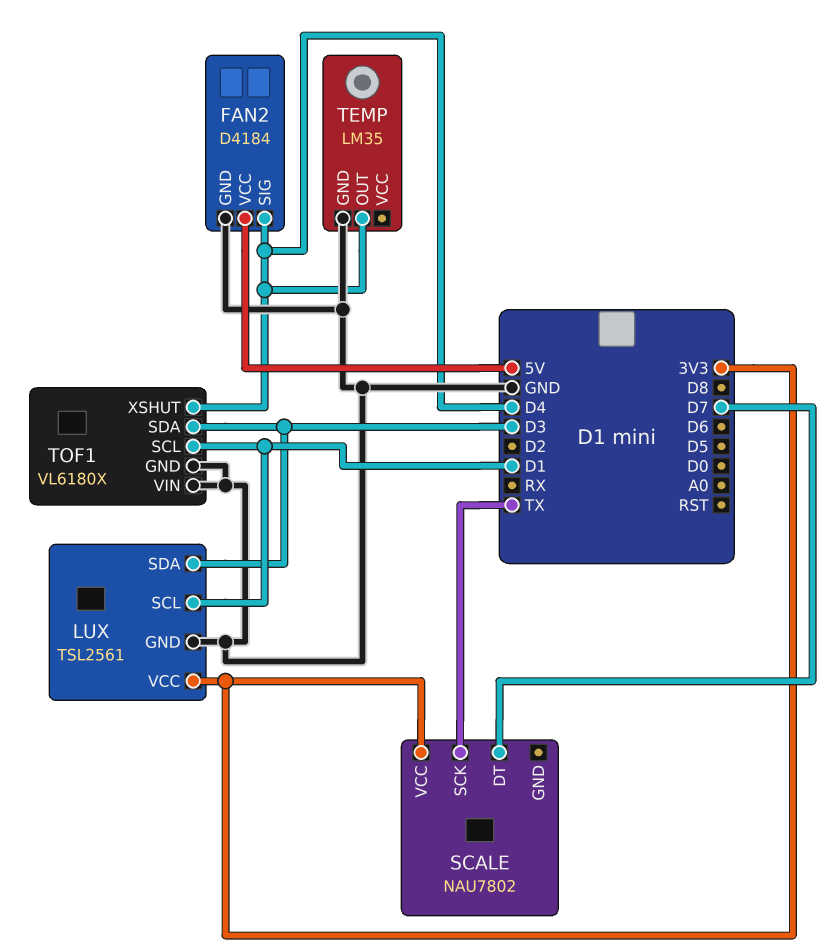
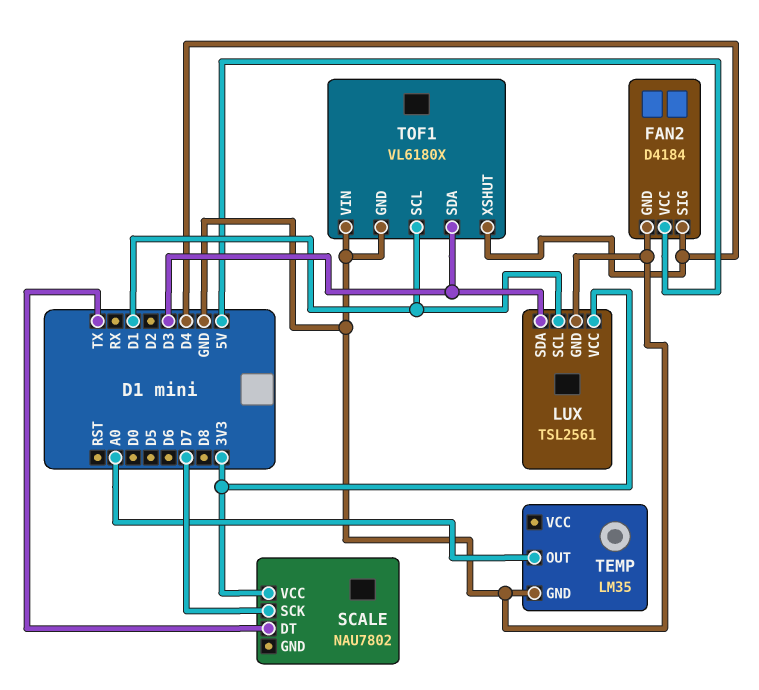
SCALE pin DT: D7 -> TX
SCALE pin SCK: TX -> D7
TEMP pin OUT: D4 -> A0

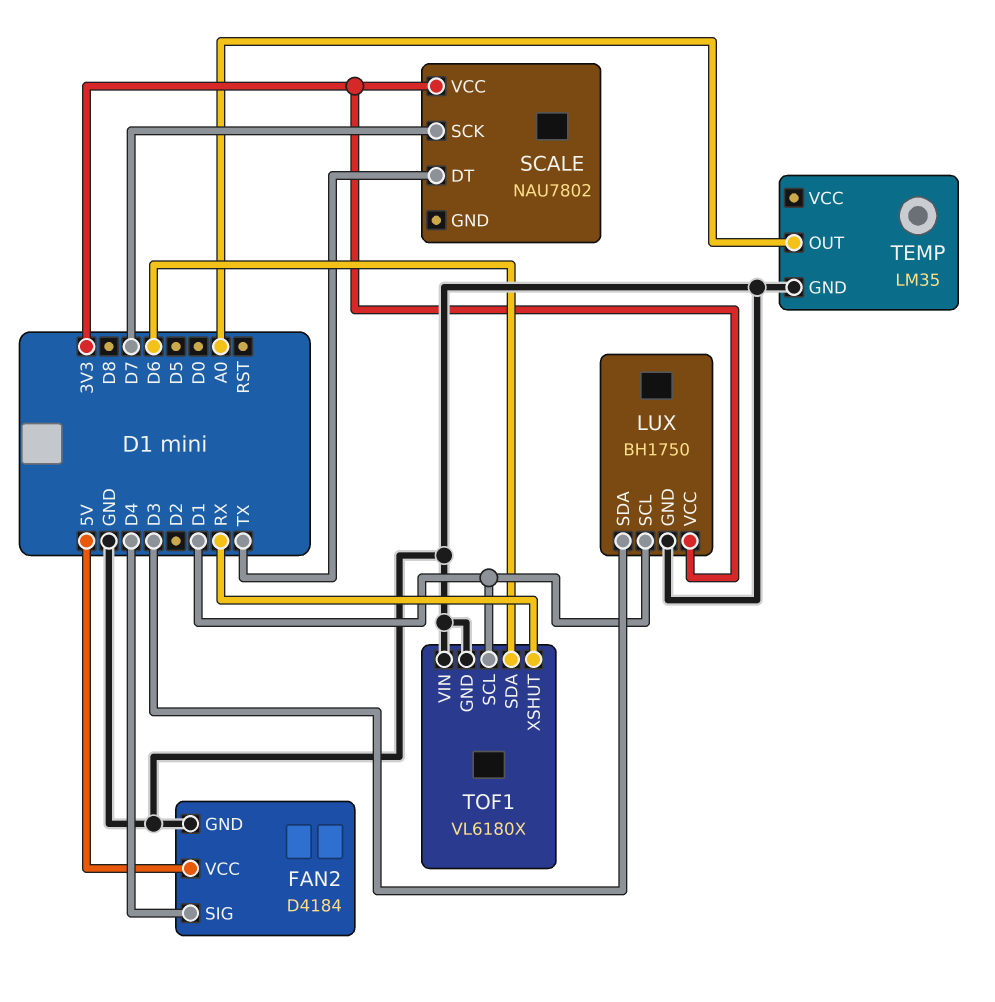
LUX: TSL2561 -> BH1750
TOF1 pin SDA: D3 -> D6
TOF1 pin XSHUT: D4 -> RX

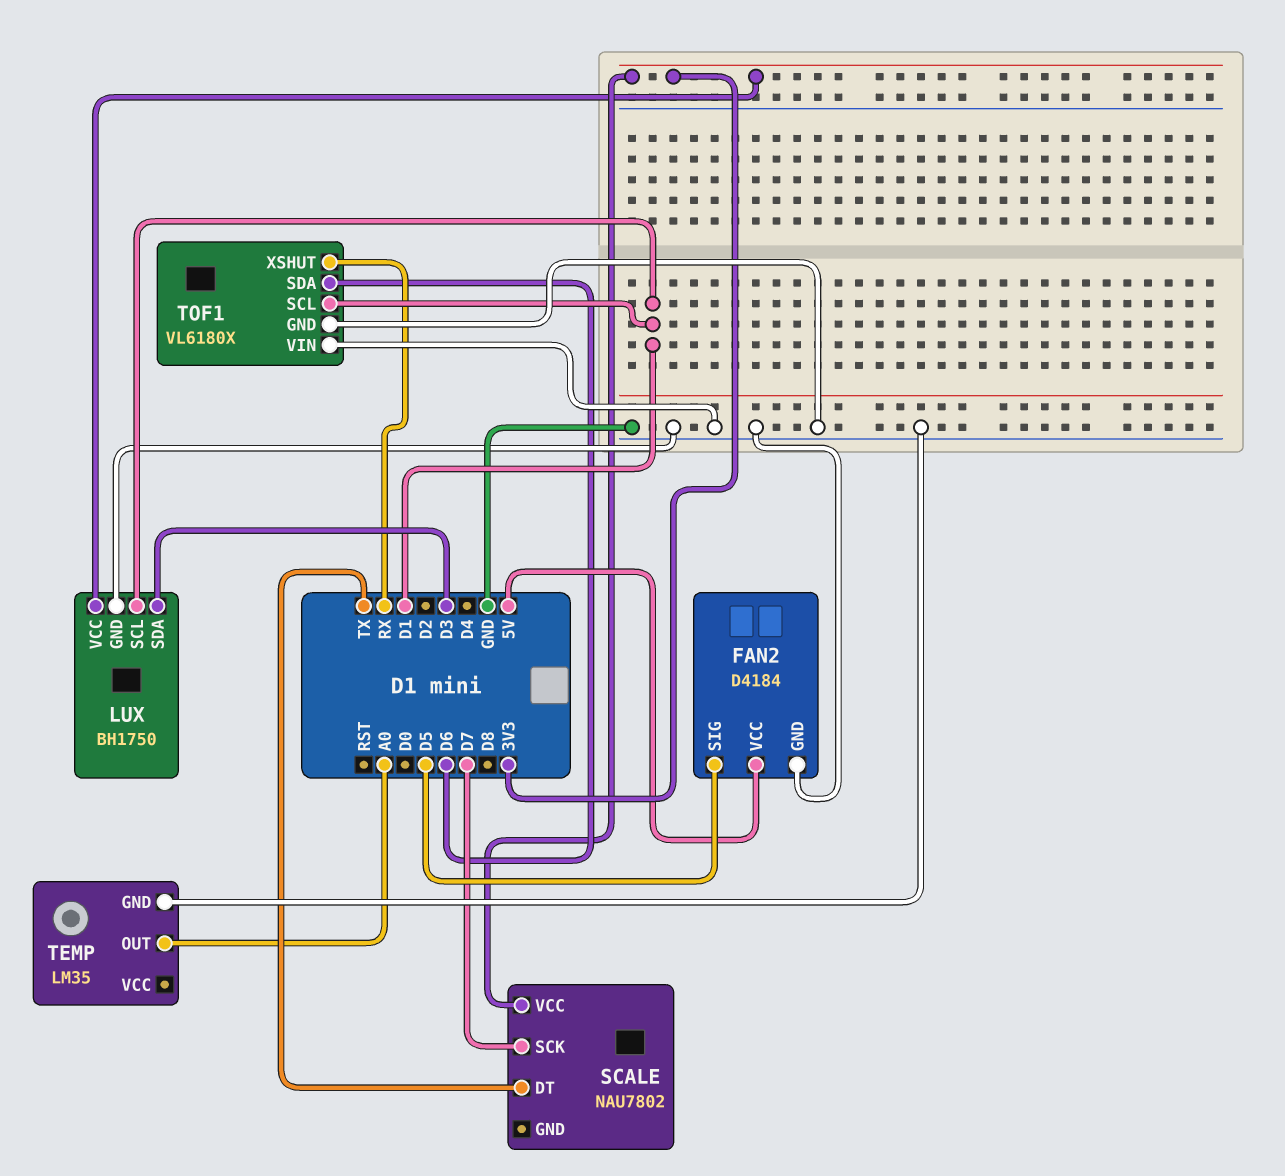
FAN2 pin SIG: D4 -> D5

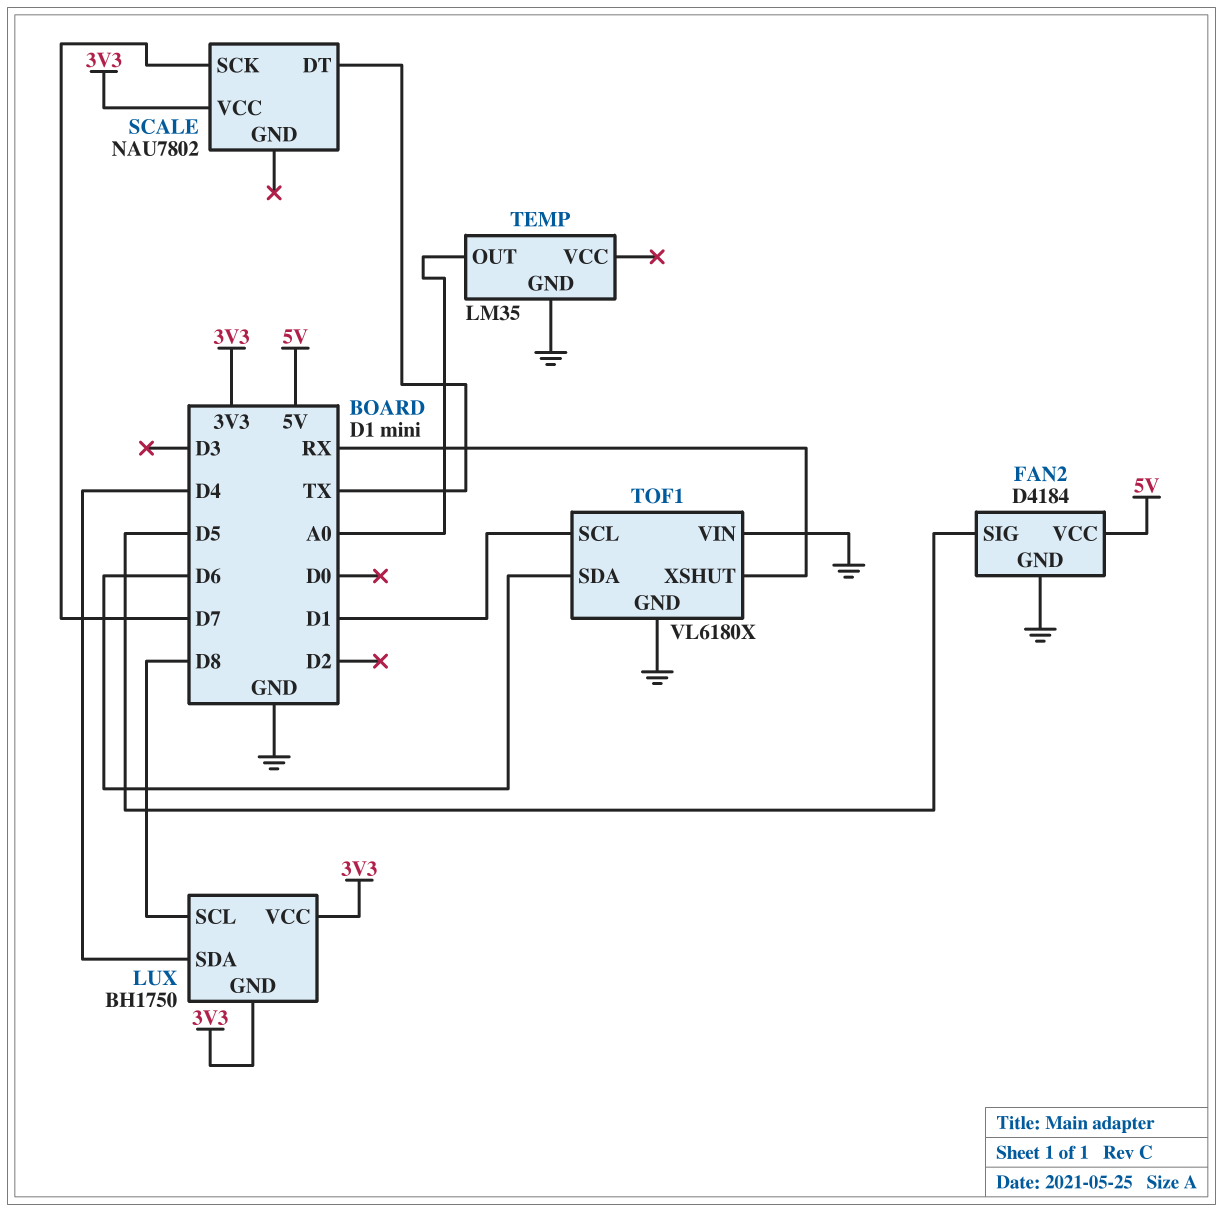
LUX pin GND: GND -> 3V3
LUX pin SCL: D1 -> D8
LUX pin SDA: D3 -> D4

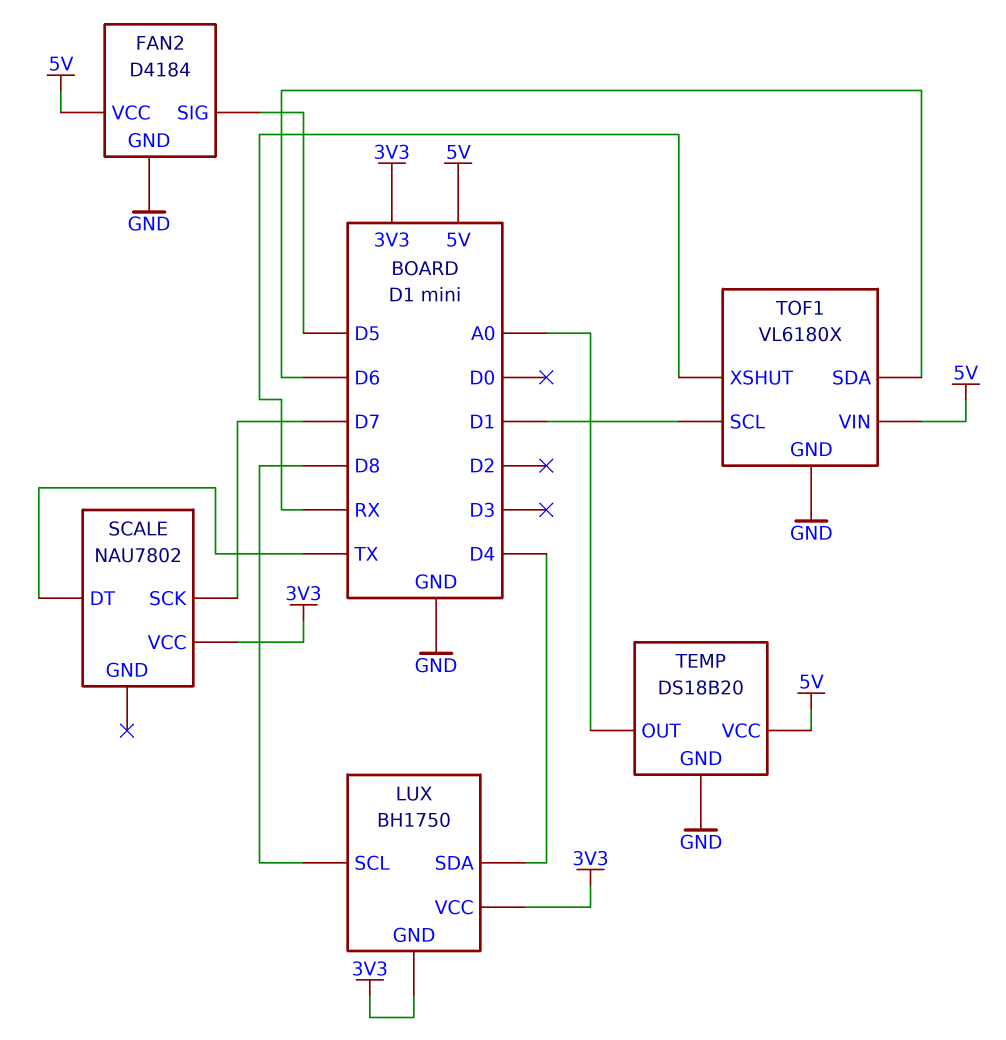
TEMP: LM35 -> DS18B20
TEMP pin VCC: none -> 5V
TOF1 pin VIN: GND -> 5V

